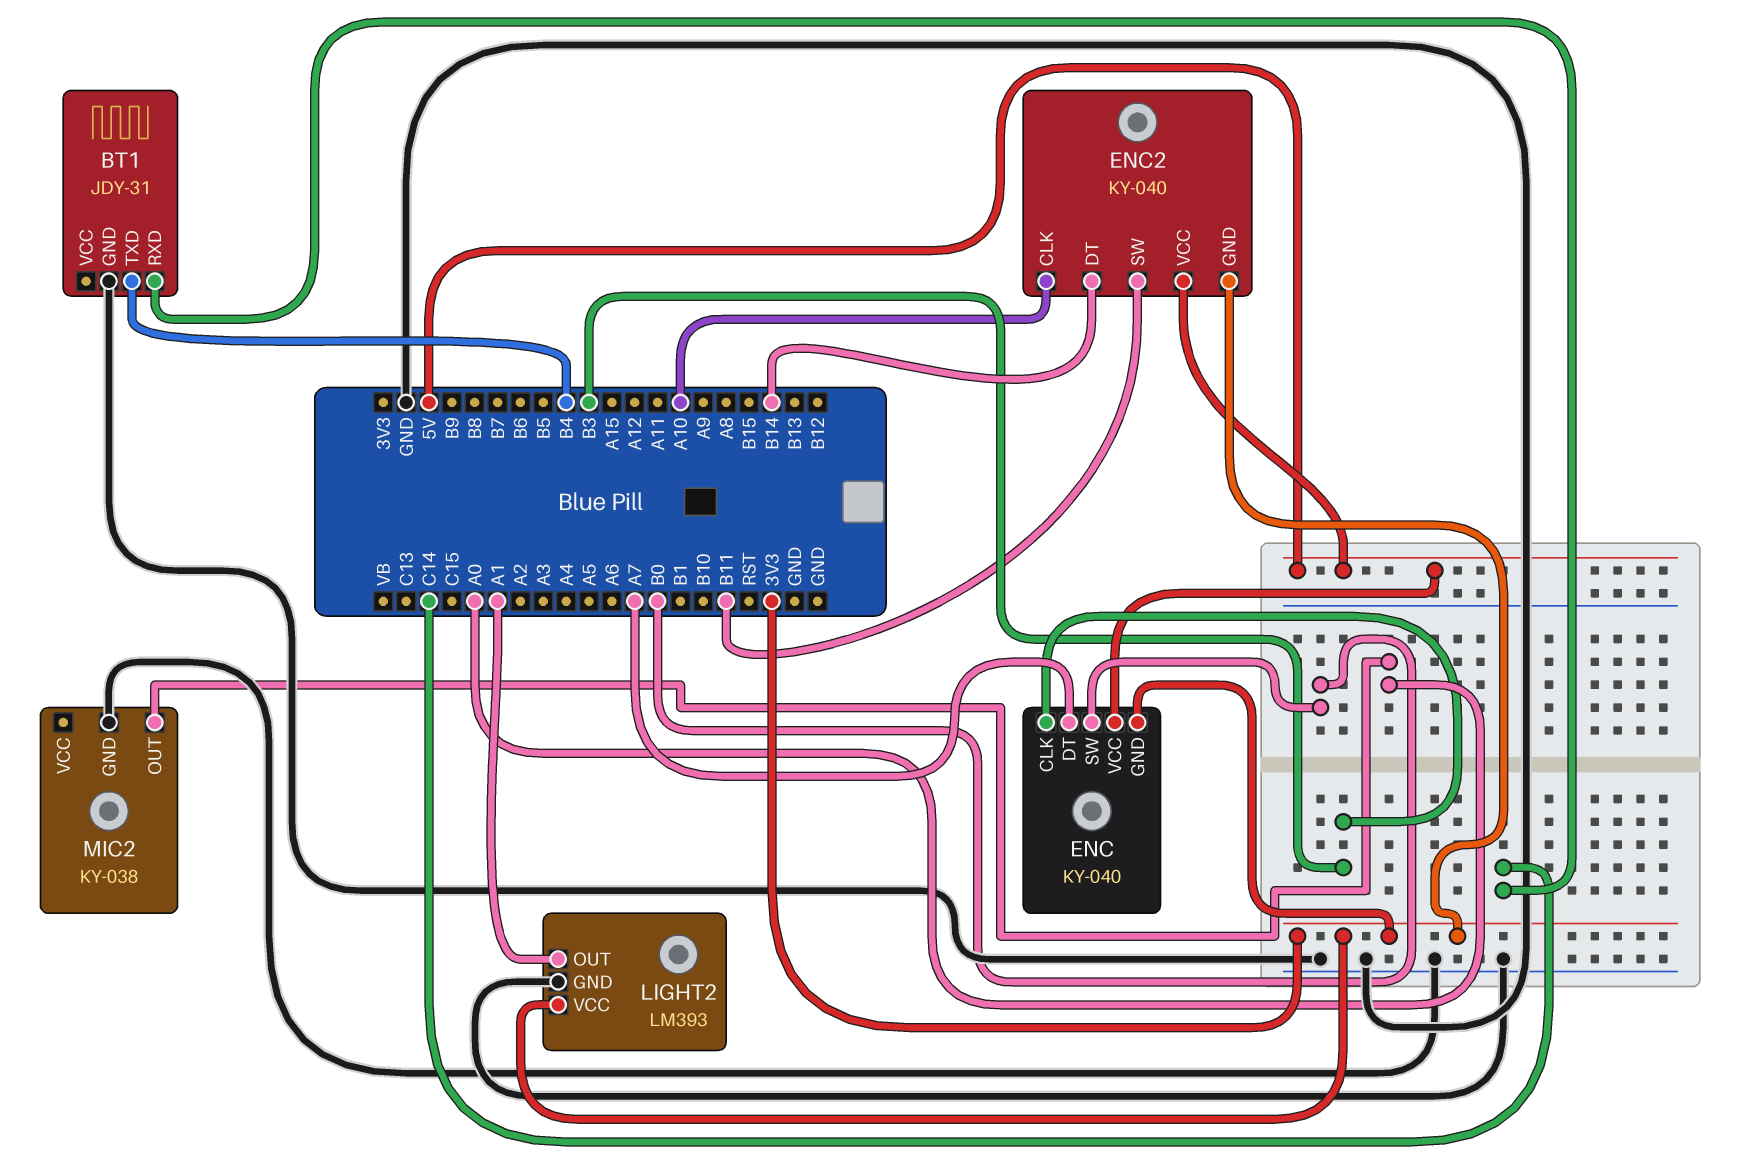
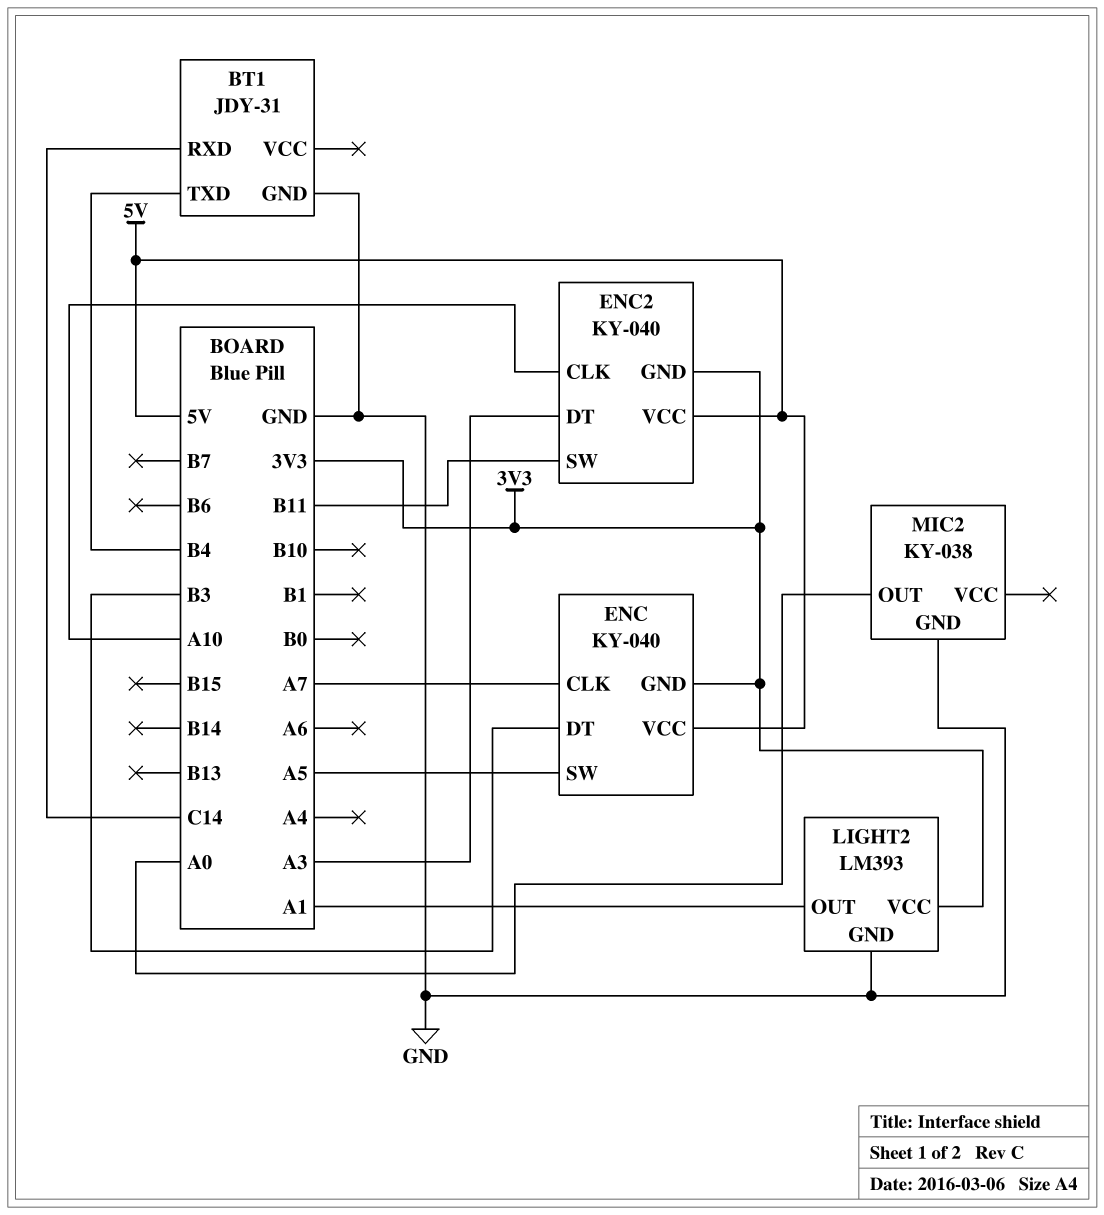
ENC pin CLK: B3 -> A7
ENC pin DT: A7 -> B3
ENC pin SW: B0 -> A5
ENC2 pin DT: B14 -> A3

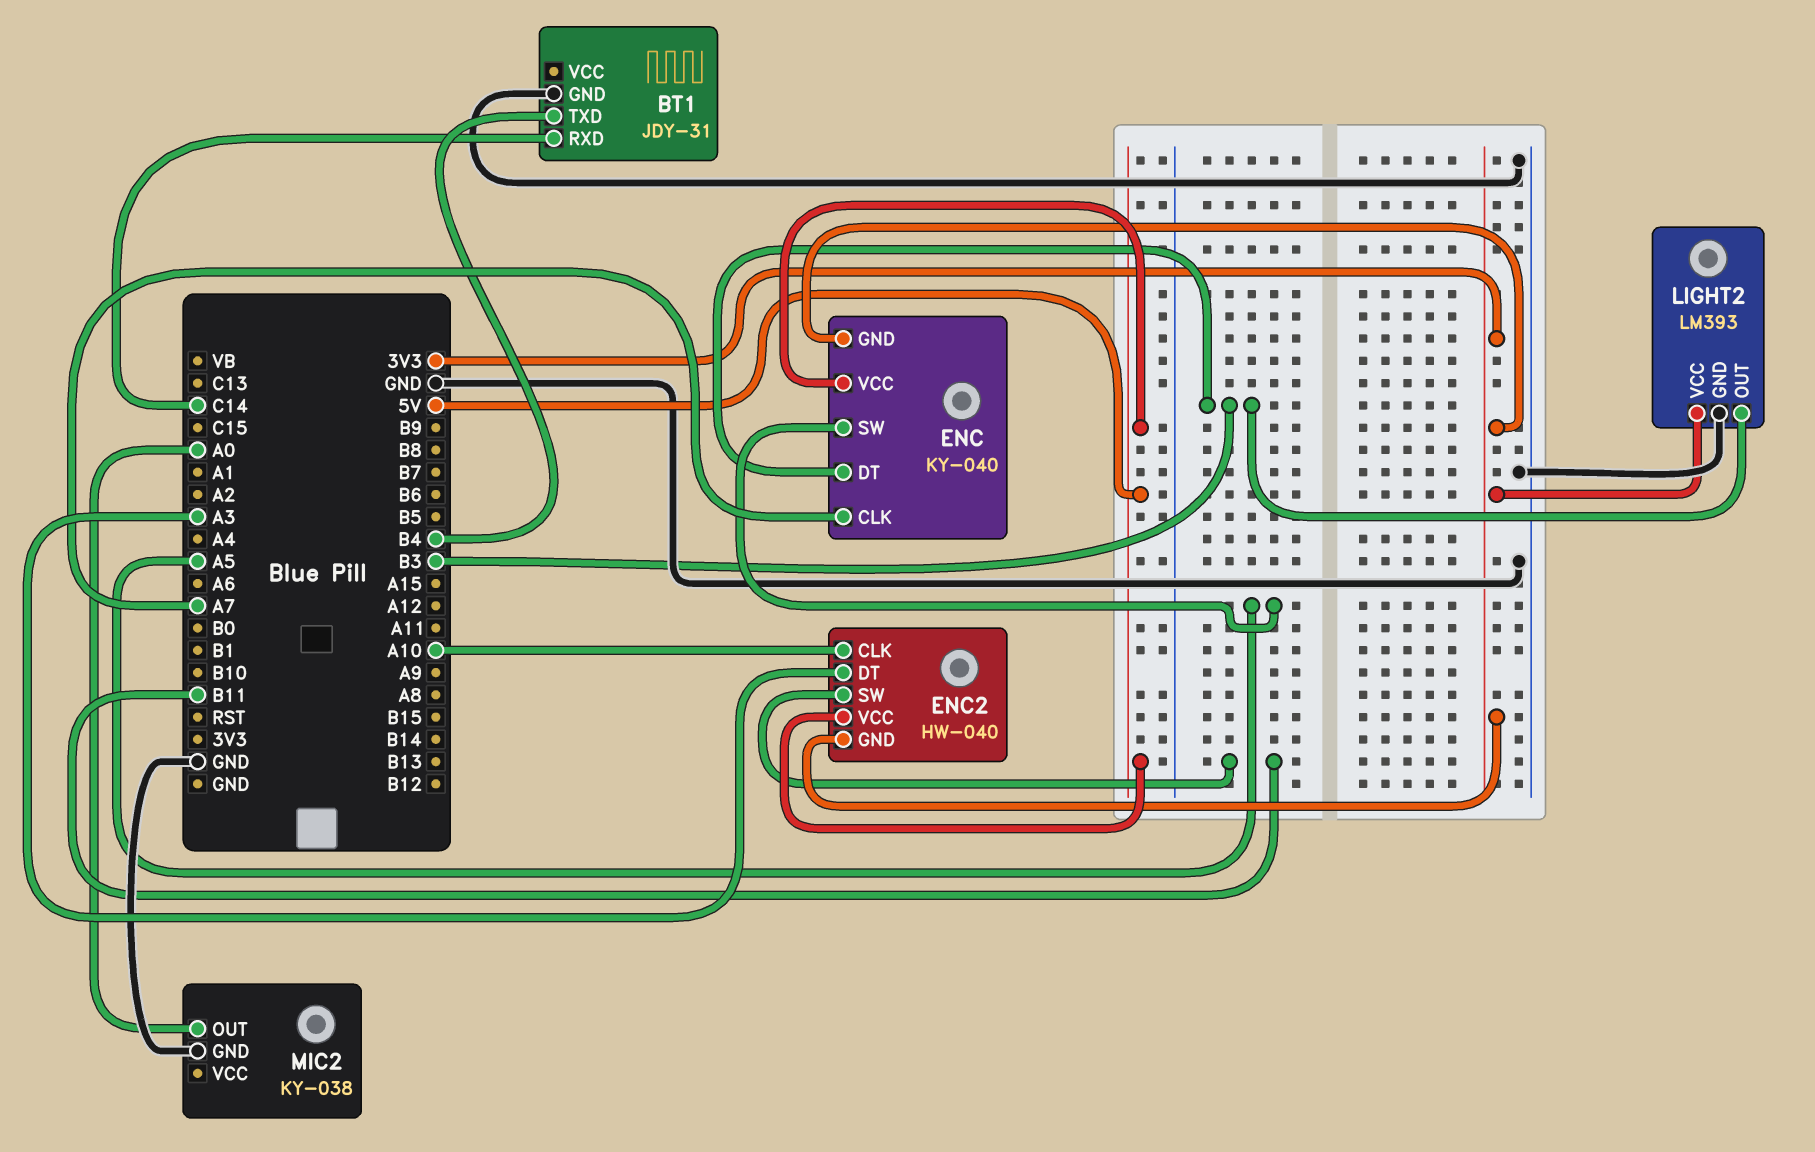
ENC2: KY-040 -> HW-040
LIGHT2 pin OUT: A1 -> B3

